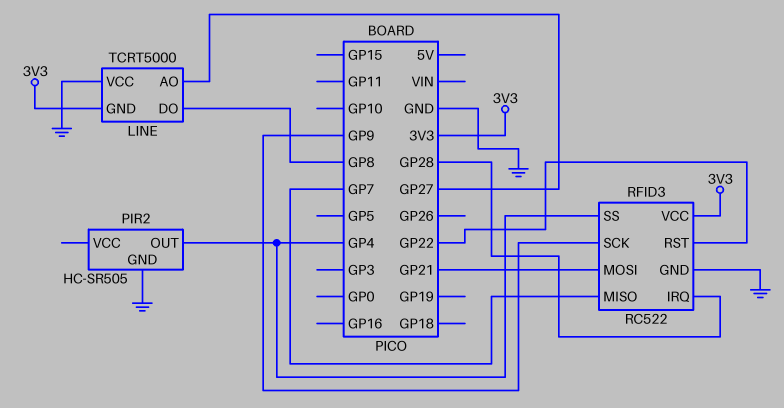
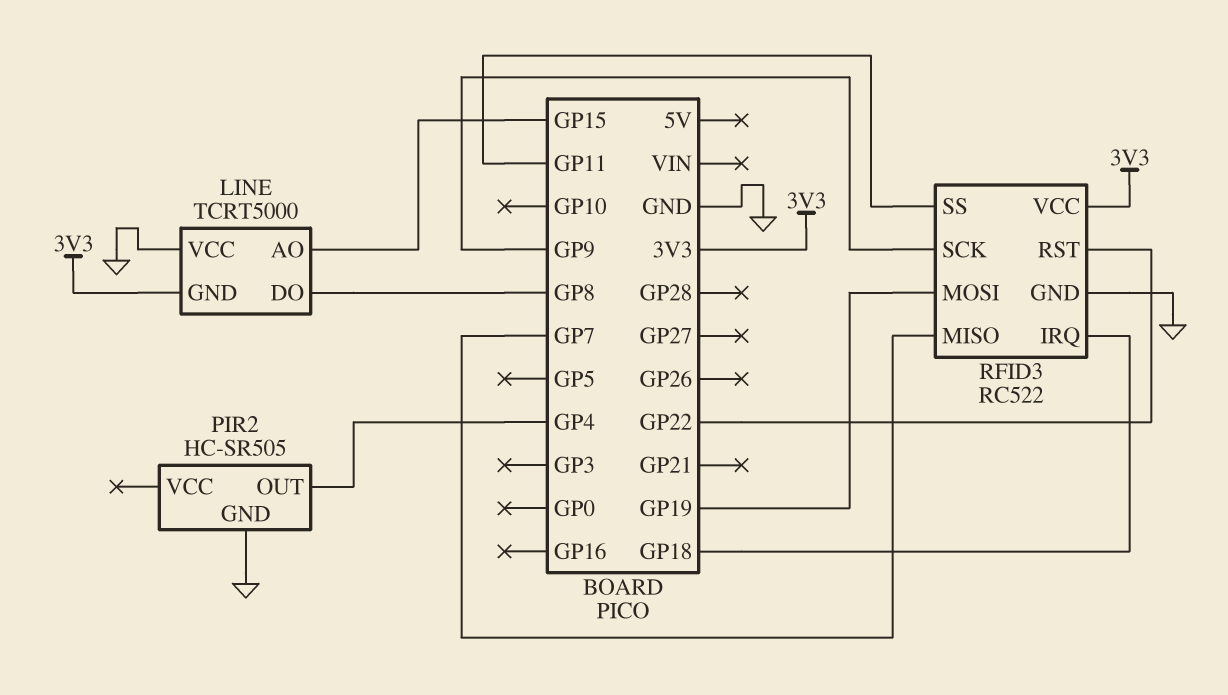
LINE pin AO: GP27 -> GP15
RFID3 pin IRQ: GP28 -> GP18
RFID3 pin MOSI: GP21 -> GP19
RFID3 pin SS: GP4 -> GP11

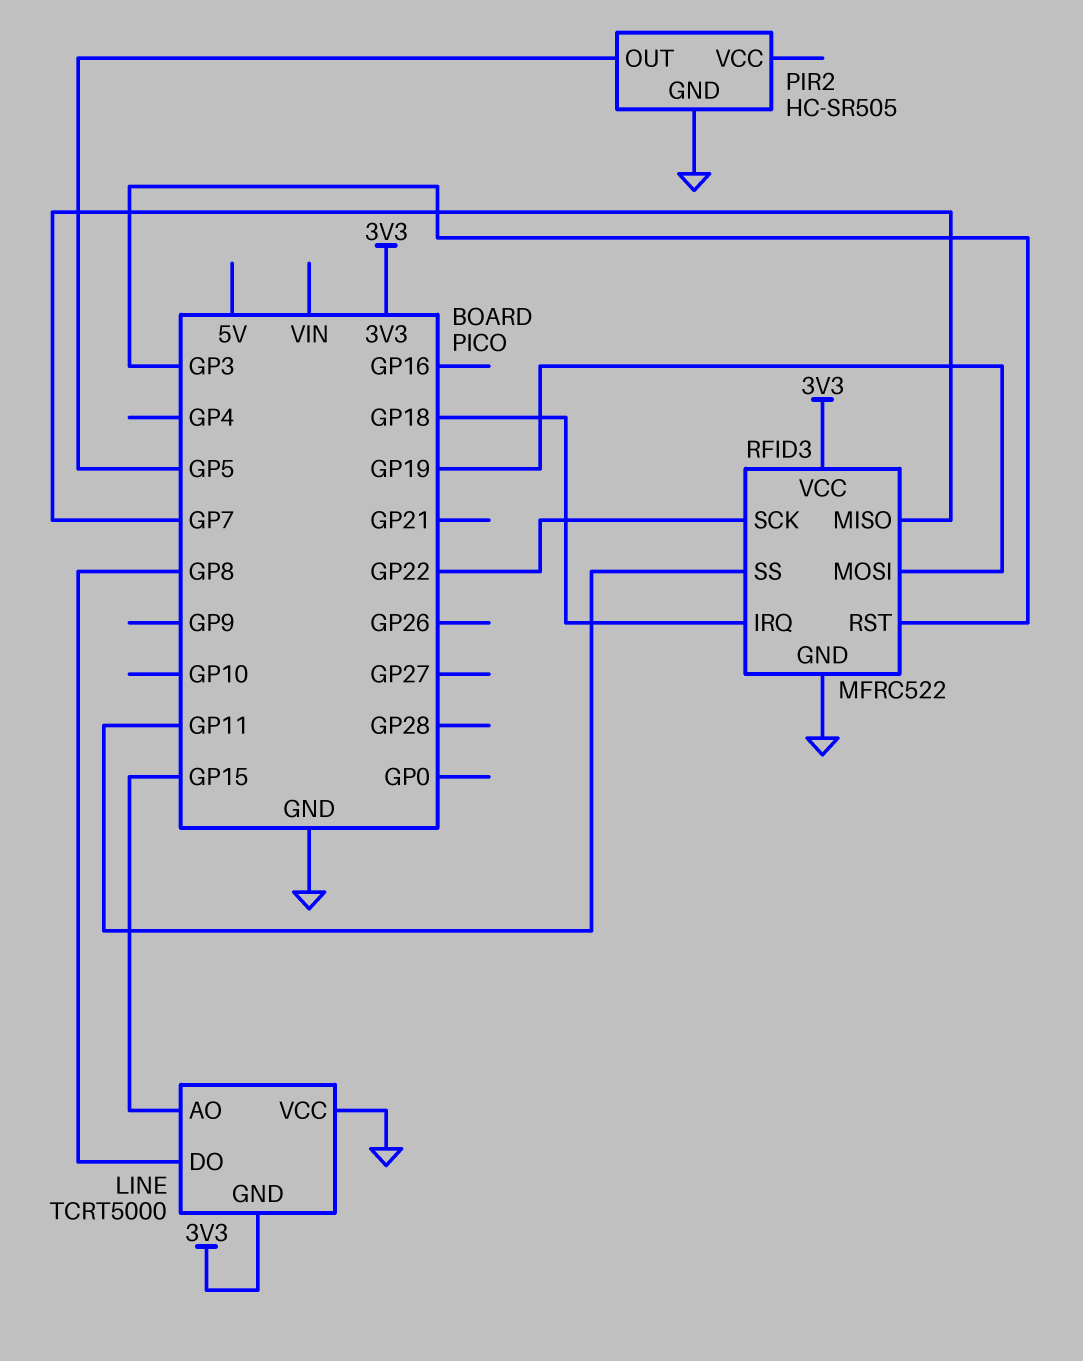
PIR2 pin OUT: GP4 -> GP5
RFID3: RC522 -> MFRC522
RFID3 pin RST: GP22 -> GP3
RFID3 pin SCK: GP9 -> GP22

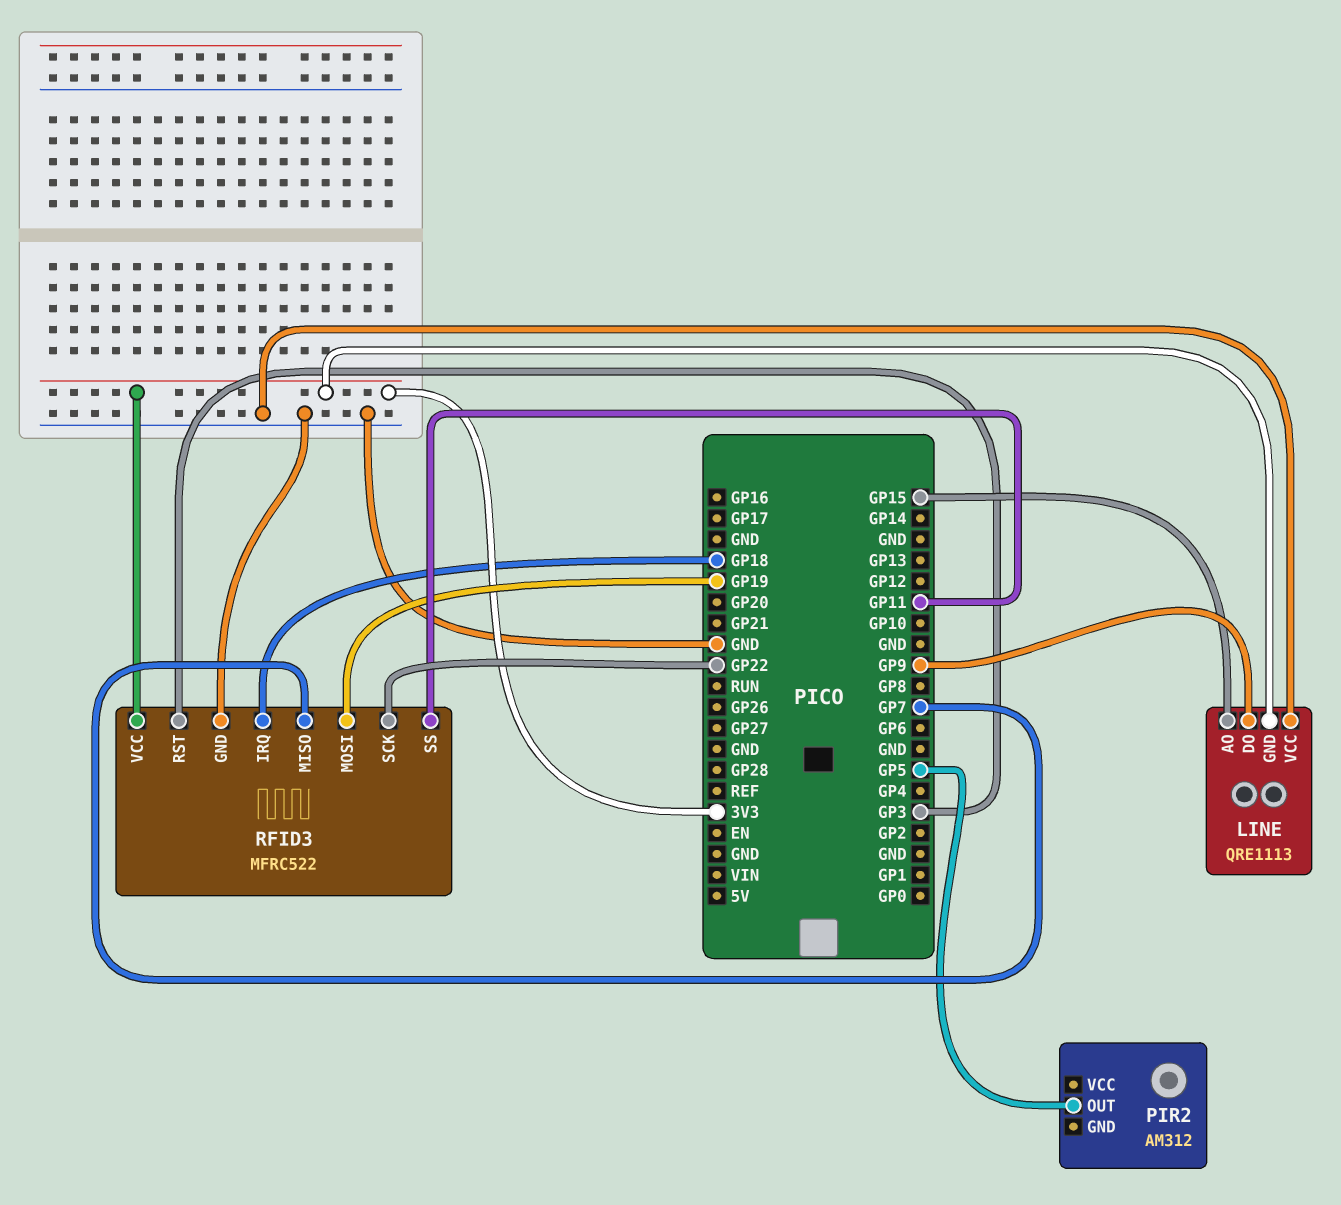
LINE: TCRT5000 -> QRE1113
LINE pin DO: GP8 -> GP9
PIR2: HC-SR505 -> AM312
PIR2 pin GND: GND -> none

